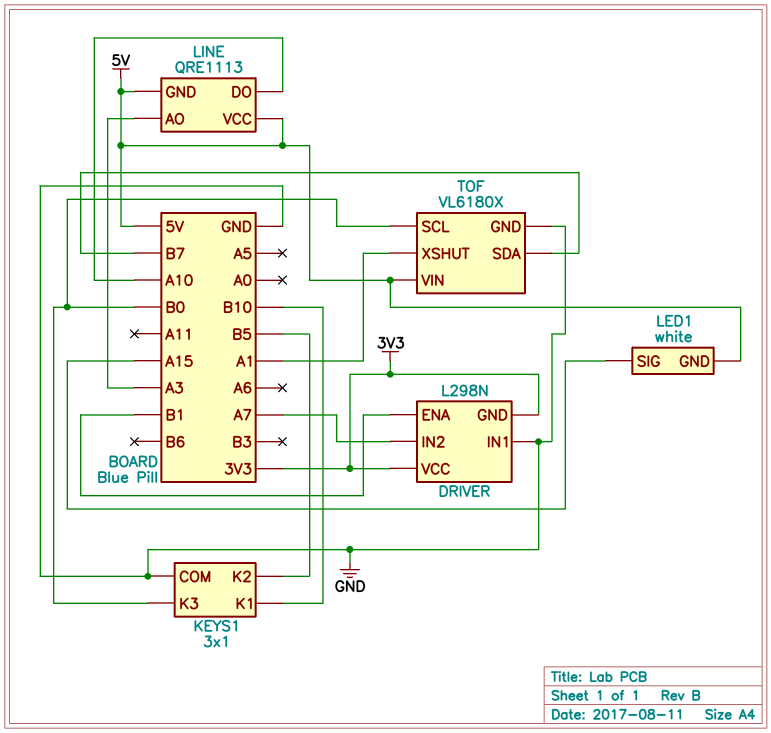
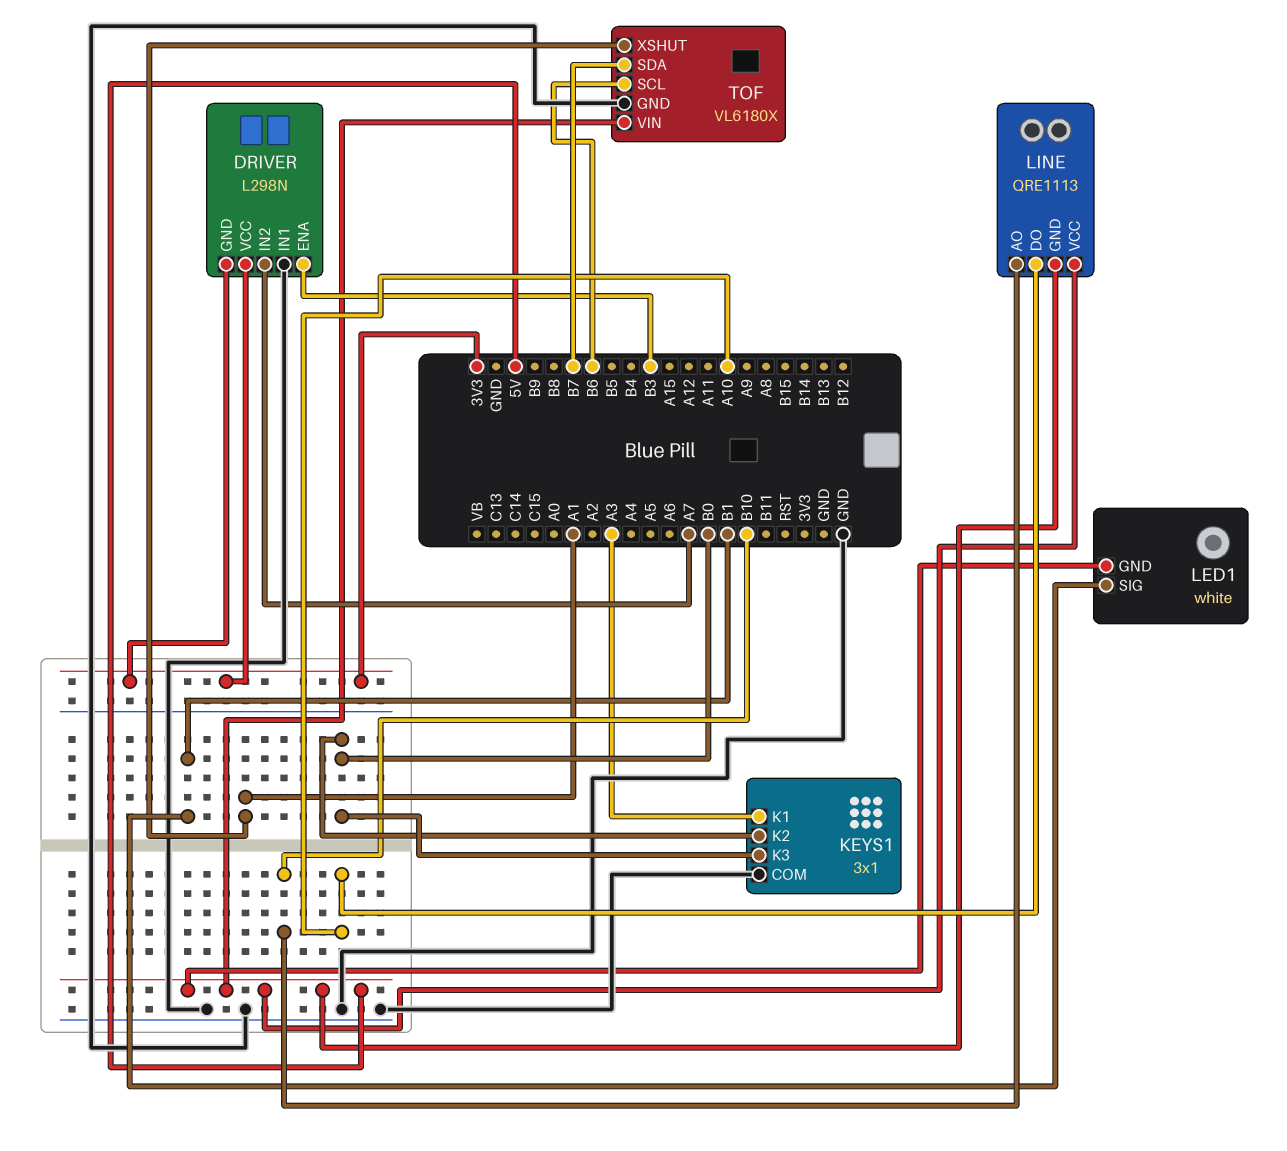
DRIVER pin ENA: B1 -> B3
KEYS1 pin K1: B10 -> A3
KEYS1 pin K2: B5 -> B0
LED1 pin SIG: A15 -> B1
LINE pin AO: A3 -> B10
TOF pin SCL: B0 -> B6

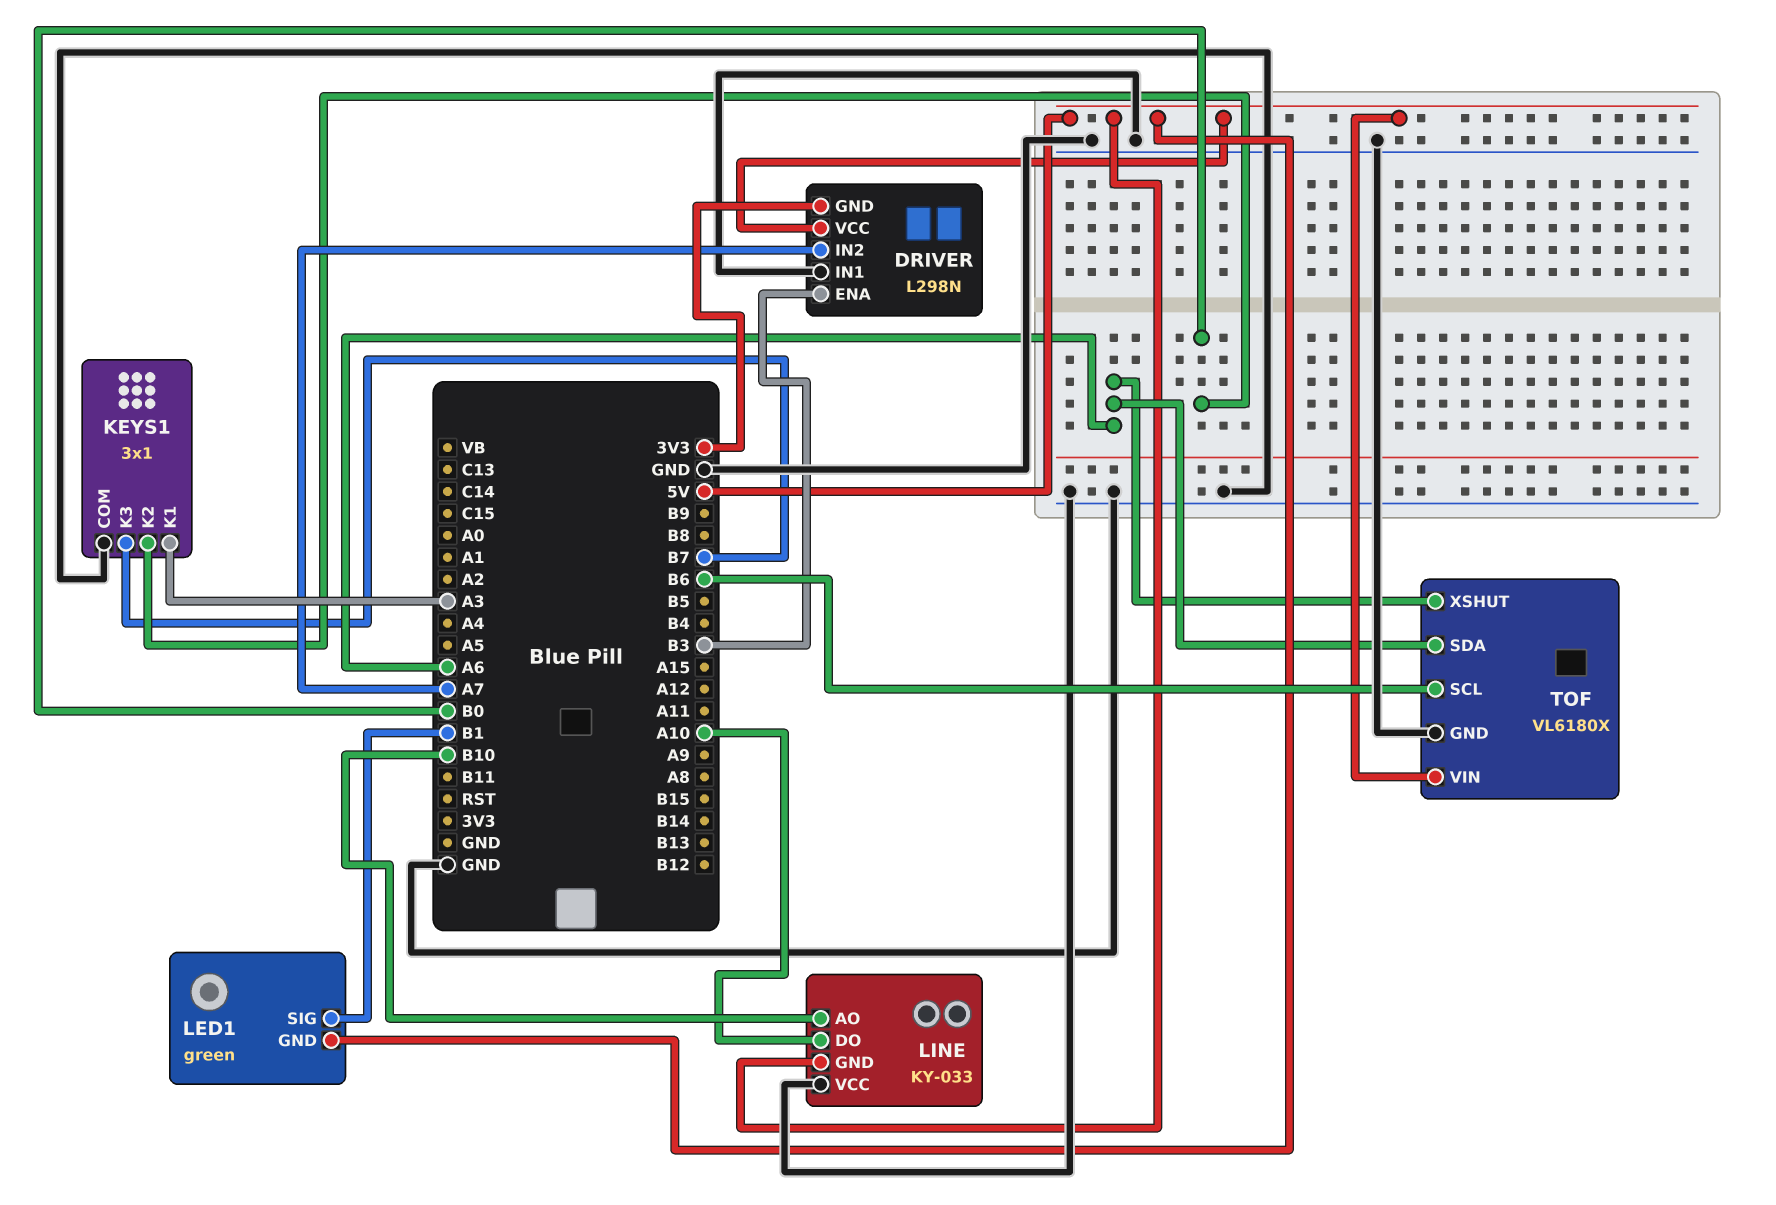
DRIVER pin VCC: 3V3 -> 5V
KEYS1 pin K3: B0 -> B7
LED1: white -> green
LINE: QRE1113 -> KY-033
LINE pin VCC: 5V -> GND
TOF pin SDA: B7 -> A6
TOF pin XSHUT: A1 -> A6

